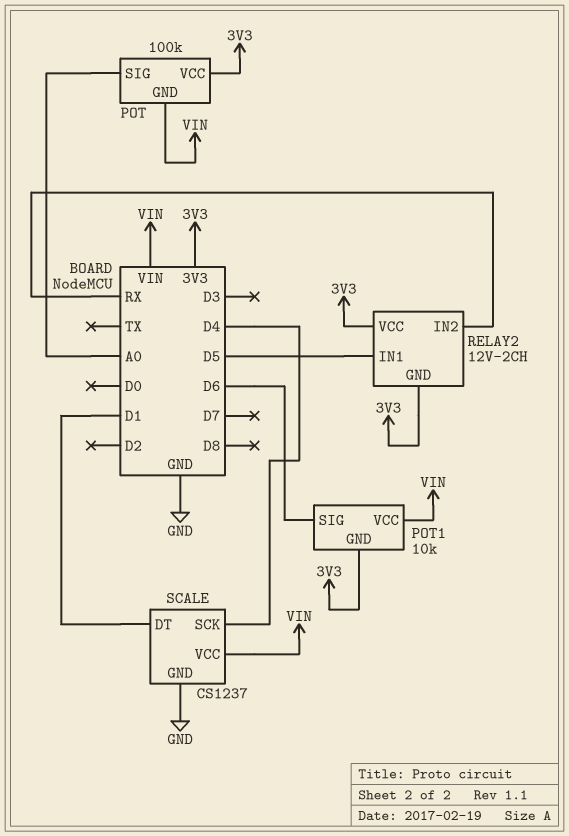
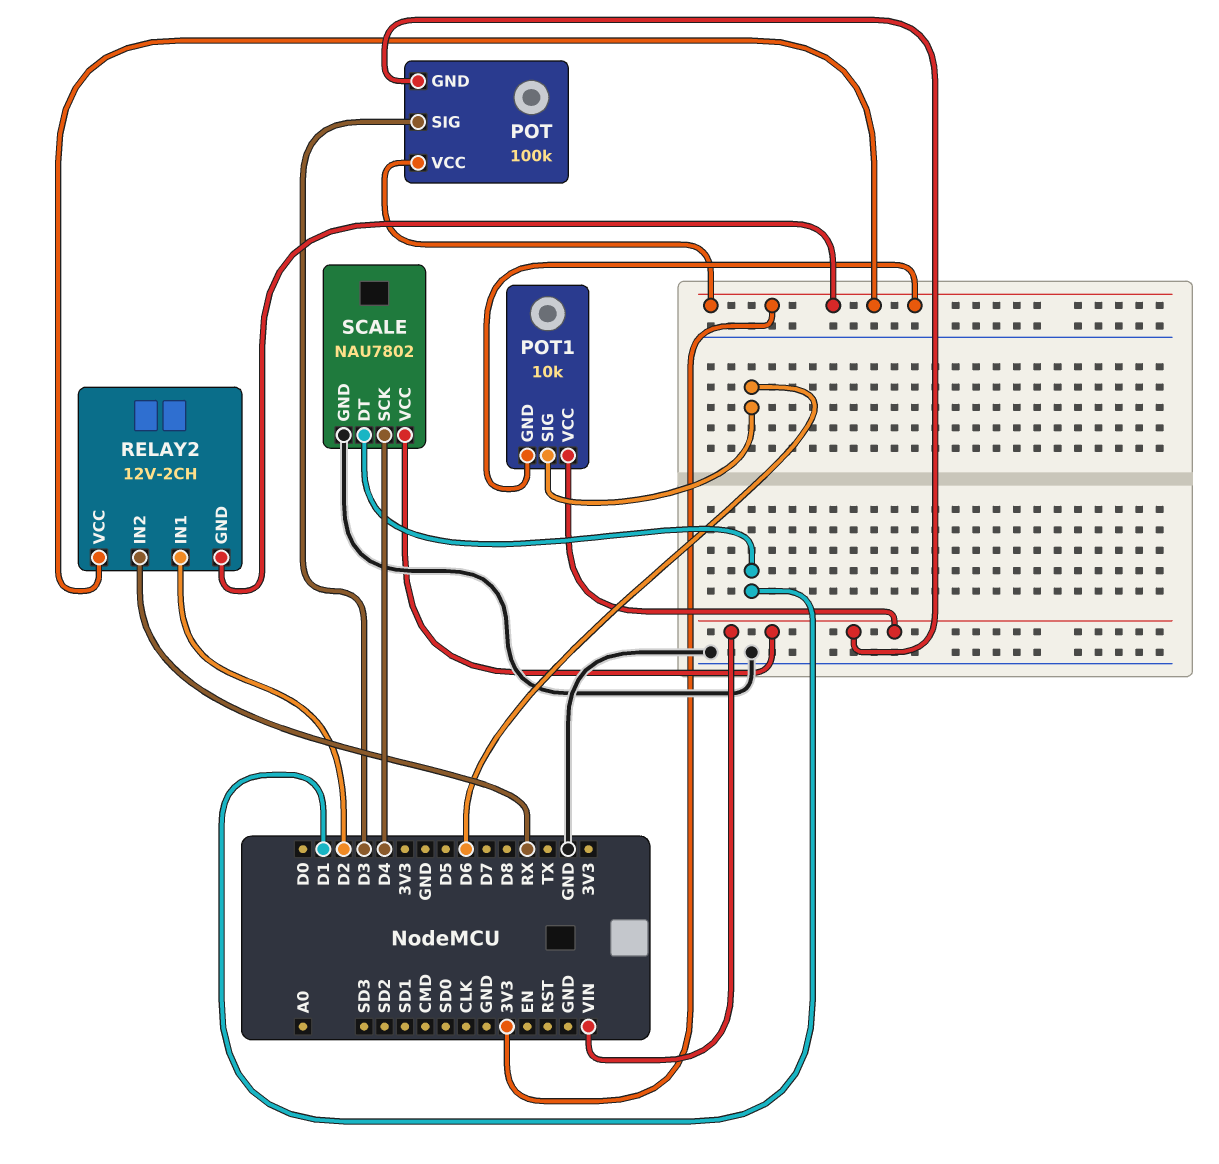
POT pin SIG: A0 -> D3
RELAY2 pin IN1: D5 -> D2
SCALE: CS1237 -> NAU7802

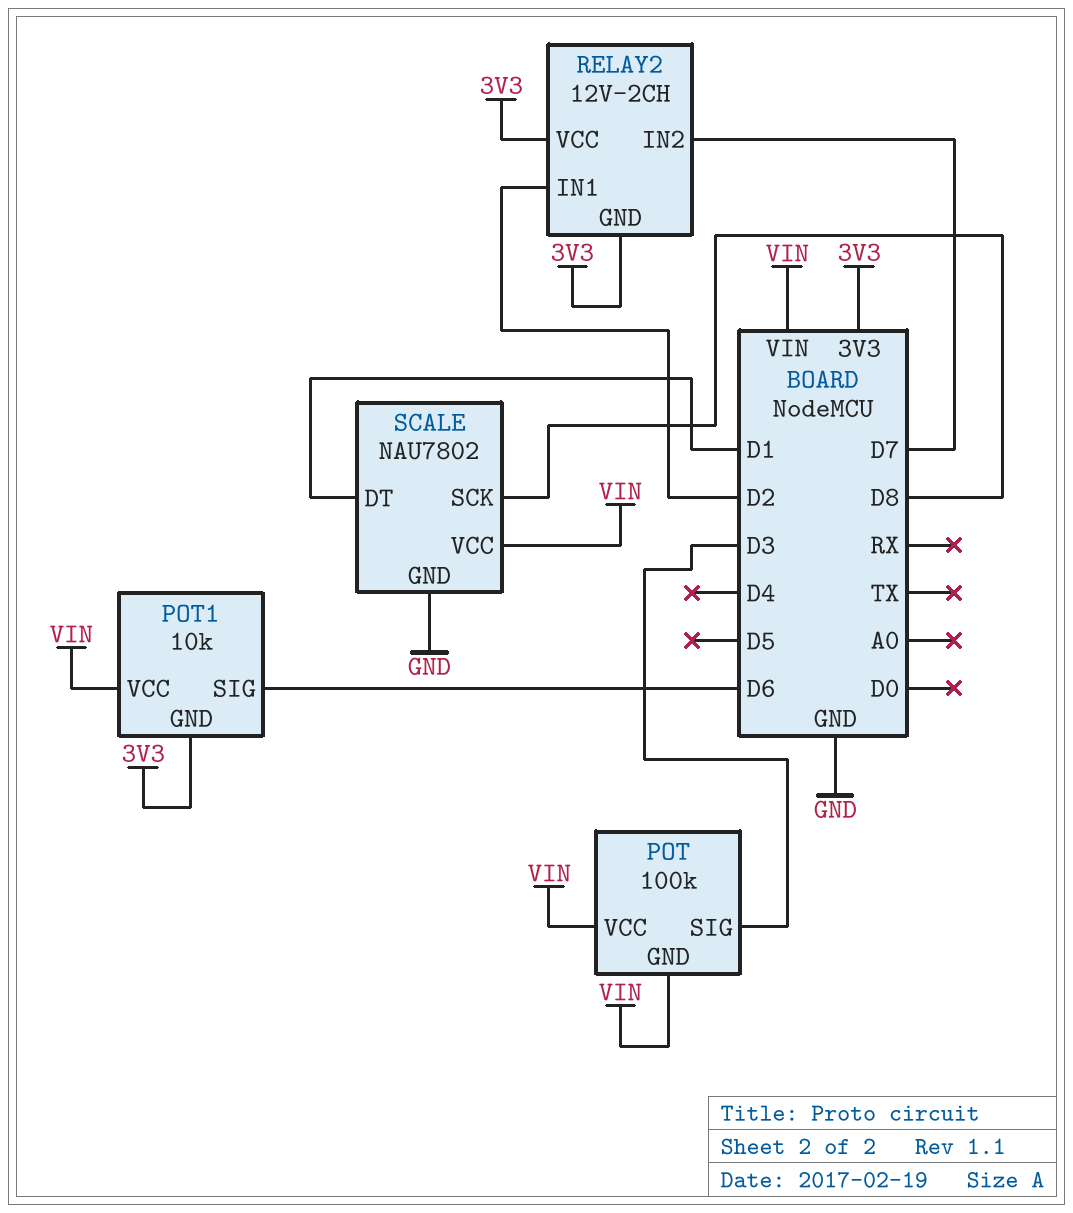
POT pin VCC: 3V3 -> VIN
RELAY2 pin IN2: RX -> D7
SCALE pin SCK: D4 -> D8

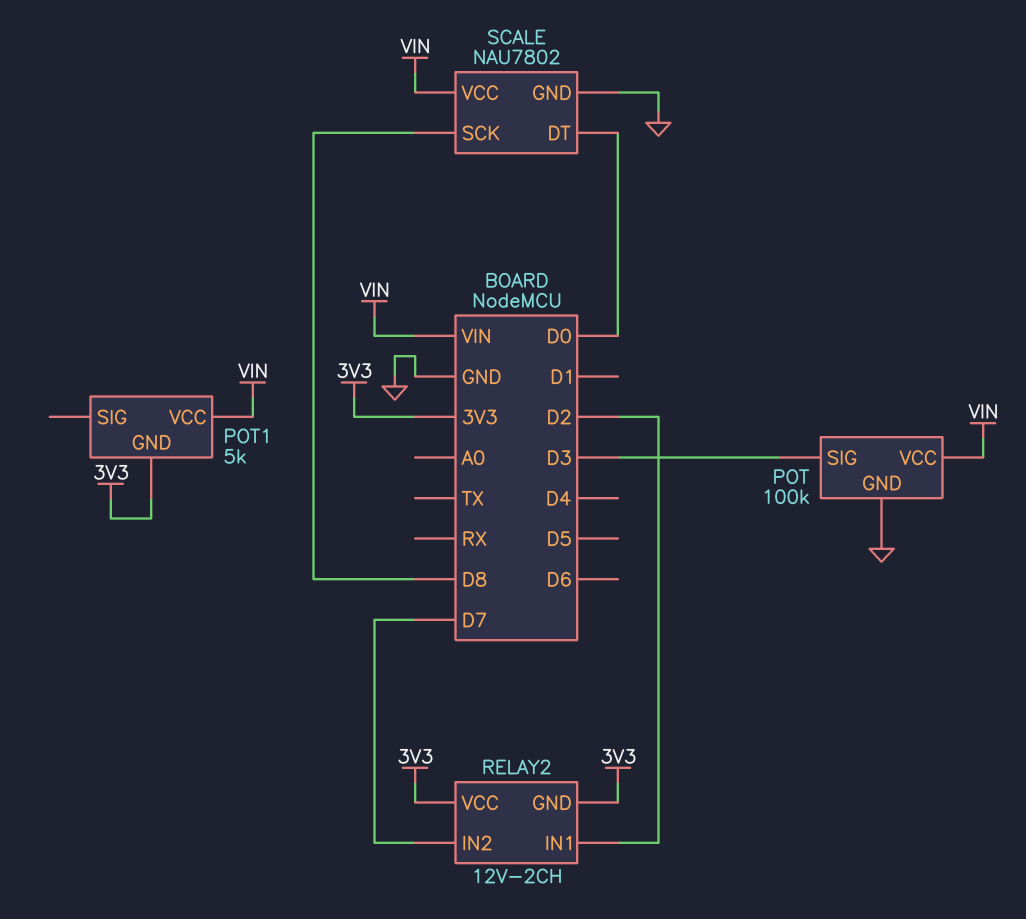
POT pin GND: VIN -> GND
POT1: 10k -> 5k
POT1 pin SIG: D6 -> none
SCALE pin DT: D1 -> D0

